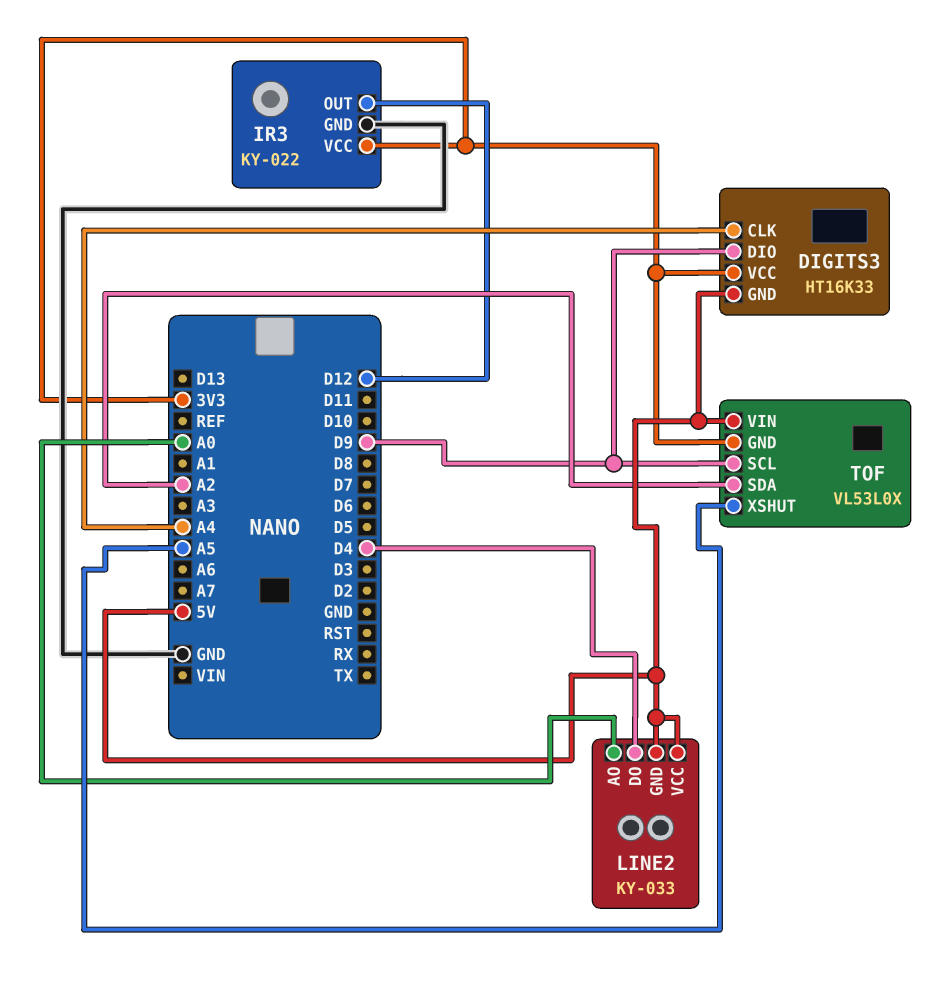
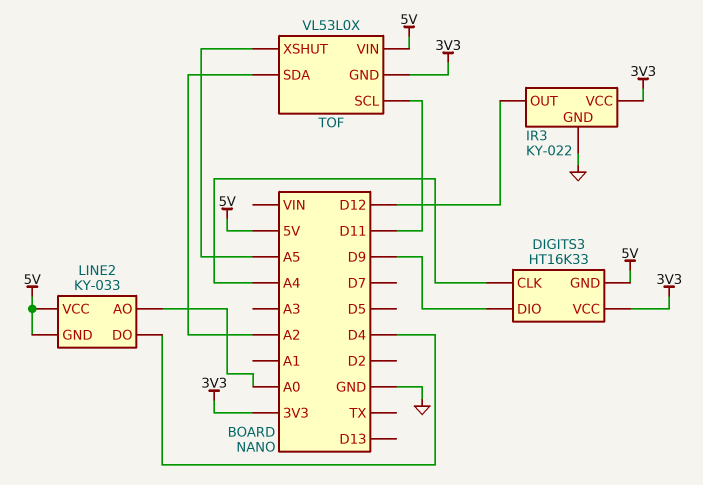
TOF pin SCL: D9 -> D11

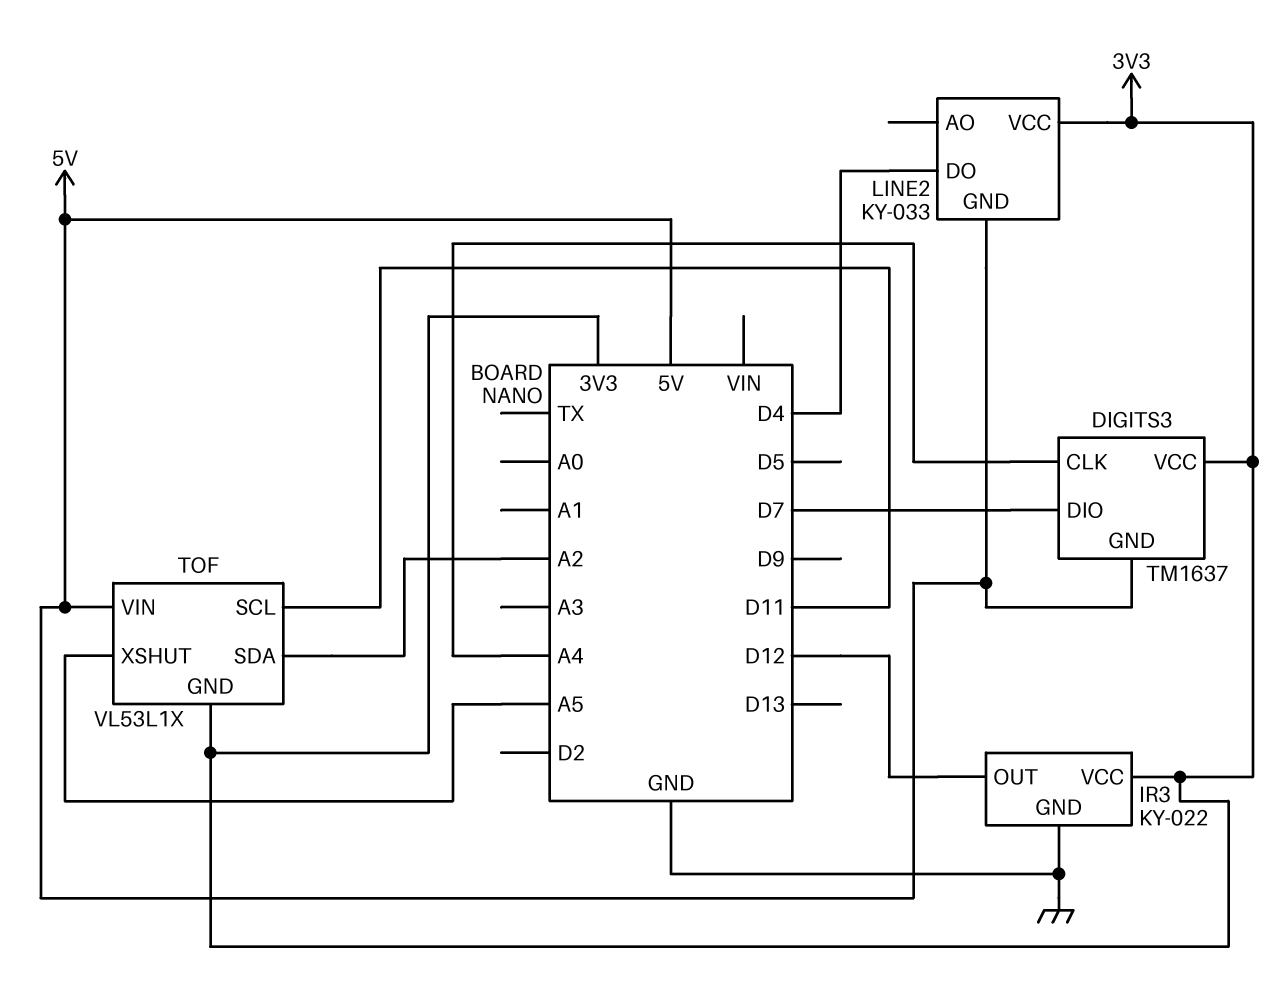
DIGITS3: HT16K33 -> TM1637
DIGITS3 pin DIO: D9 -> D7
LINE2 pin AO: A0 -> none
LINE2 pin VCC: 5V -> 3V3
TOF: VL53L0X -> VL53L1X

